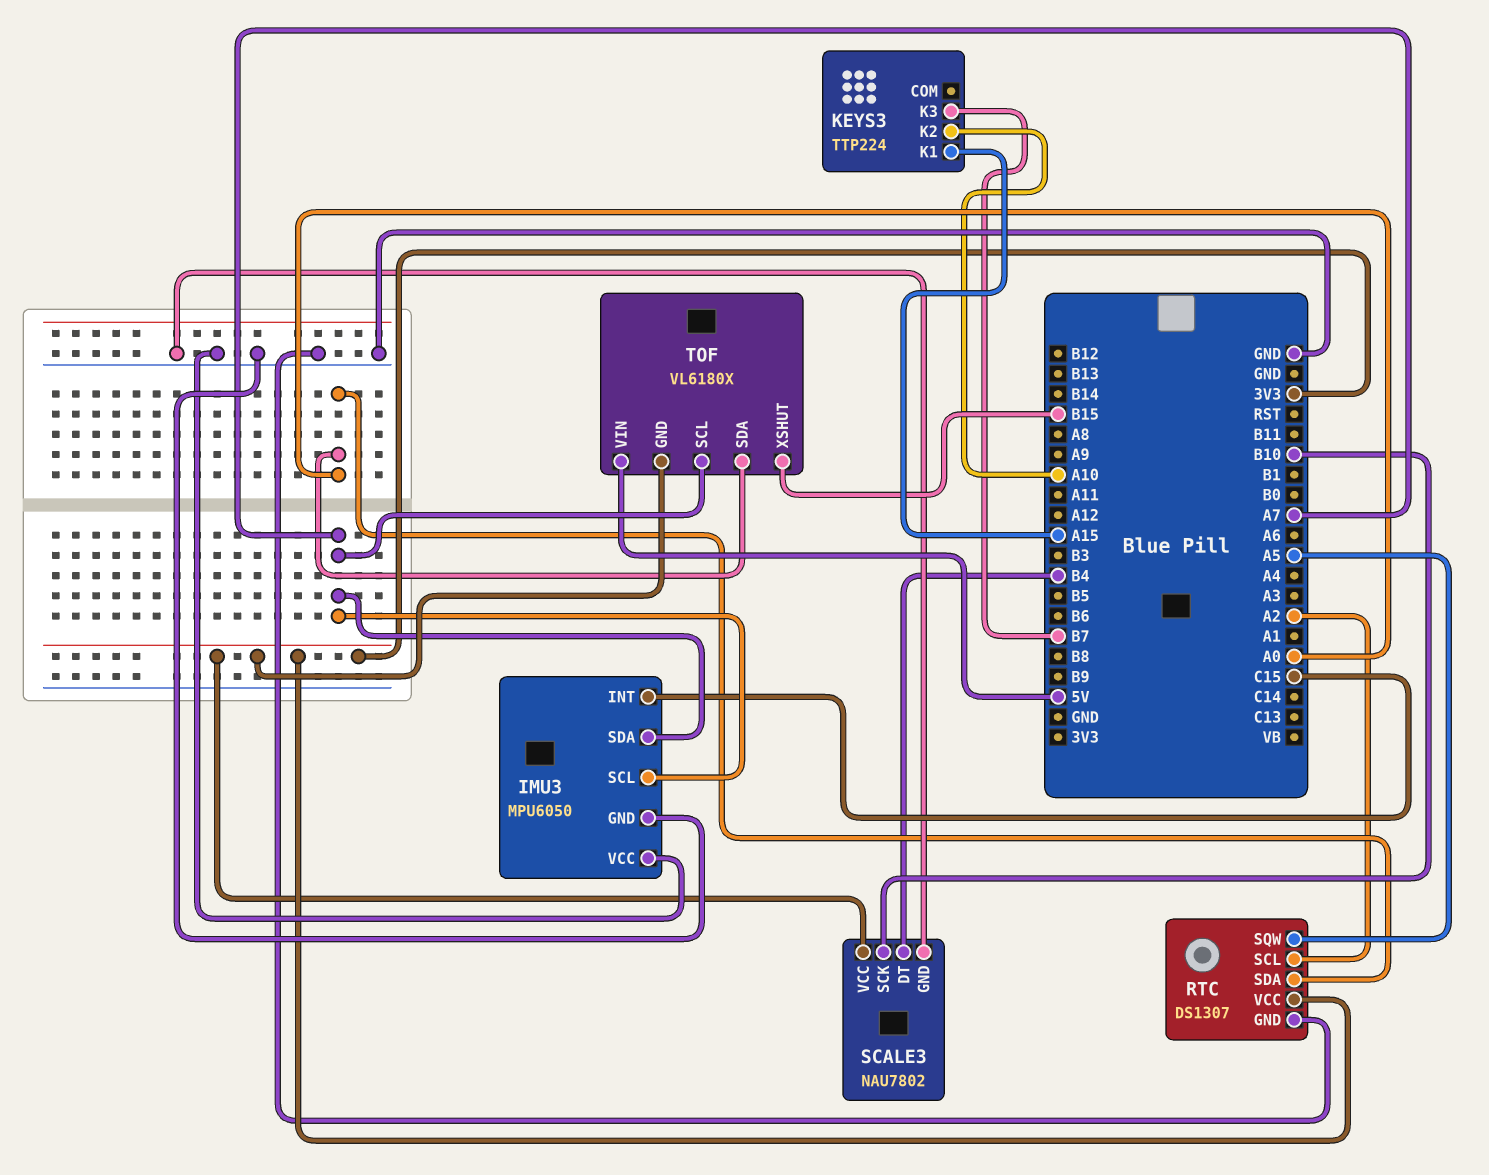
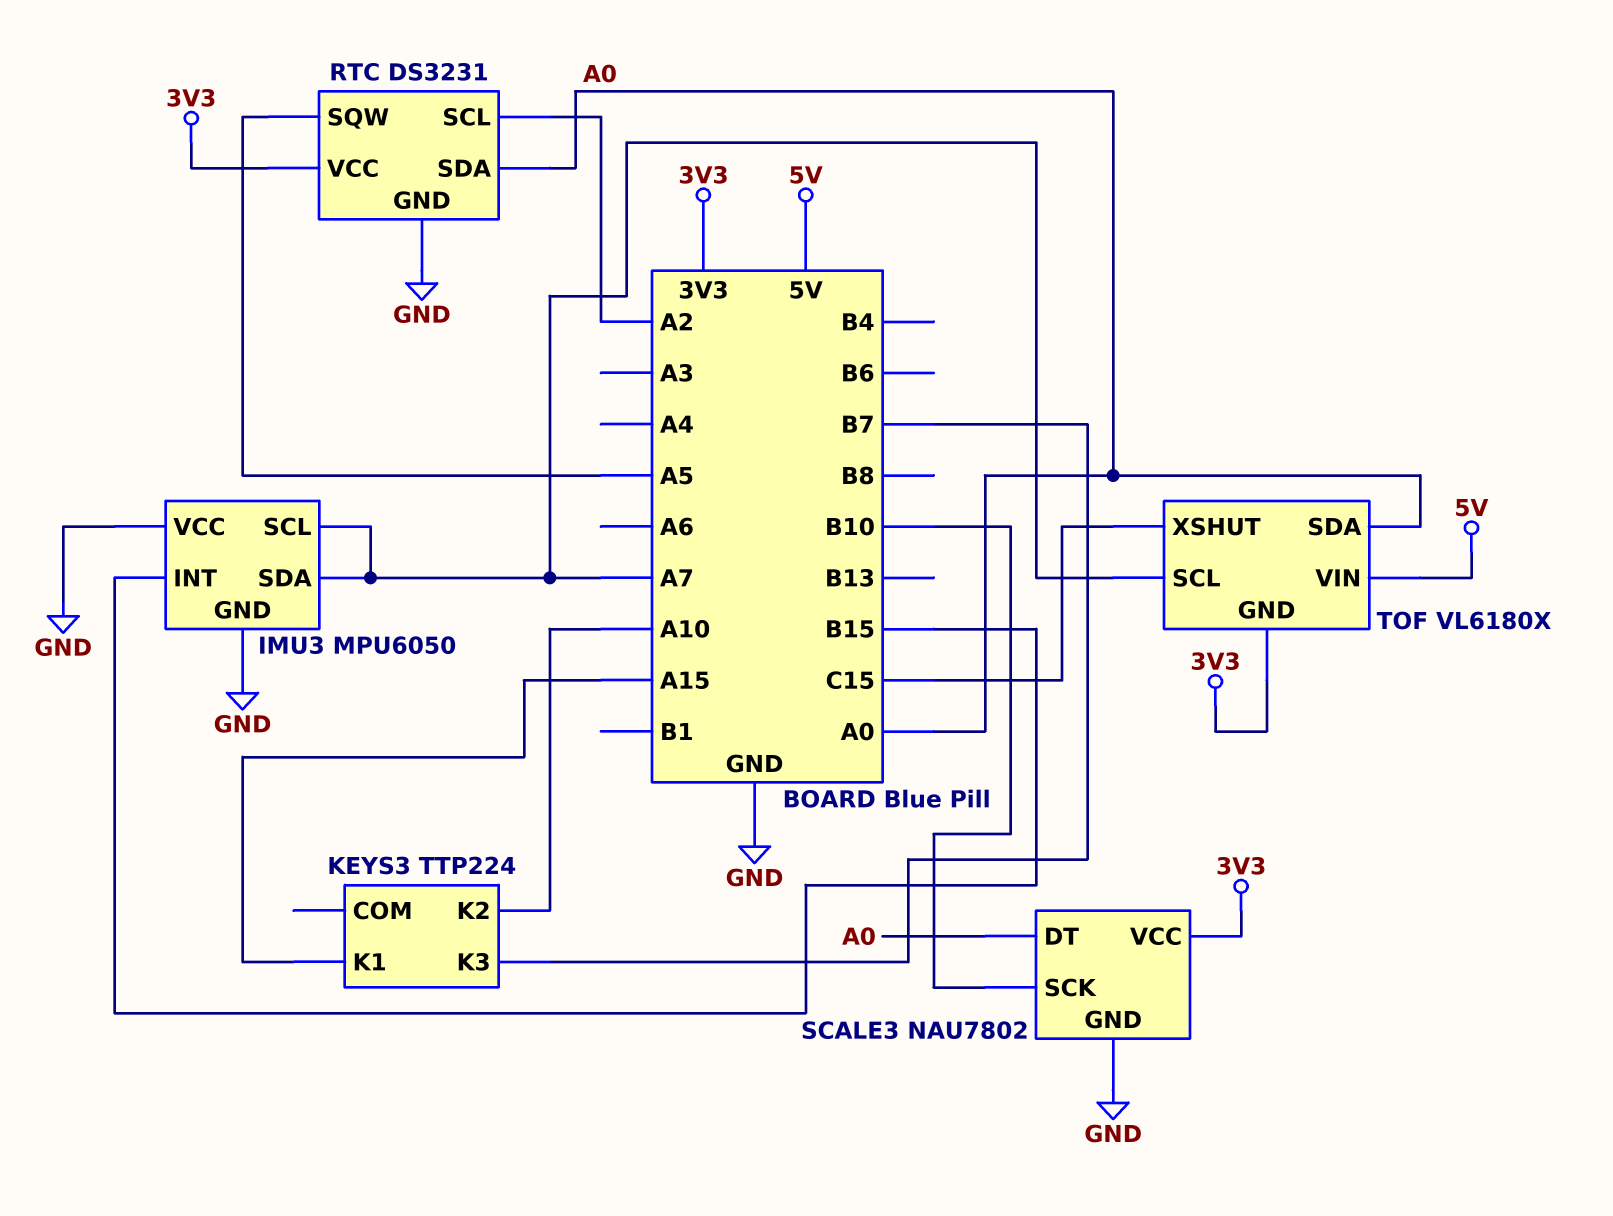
IMU3 pin INT: C15 -> B15
RTC: DS1307 -> DS3231
SCALE3 pin DT: B4 -> A0
TOF pin XSHUT: B15 -> C15

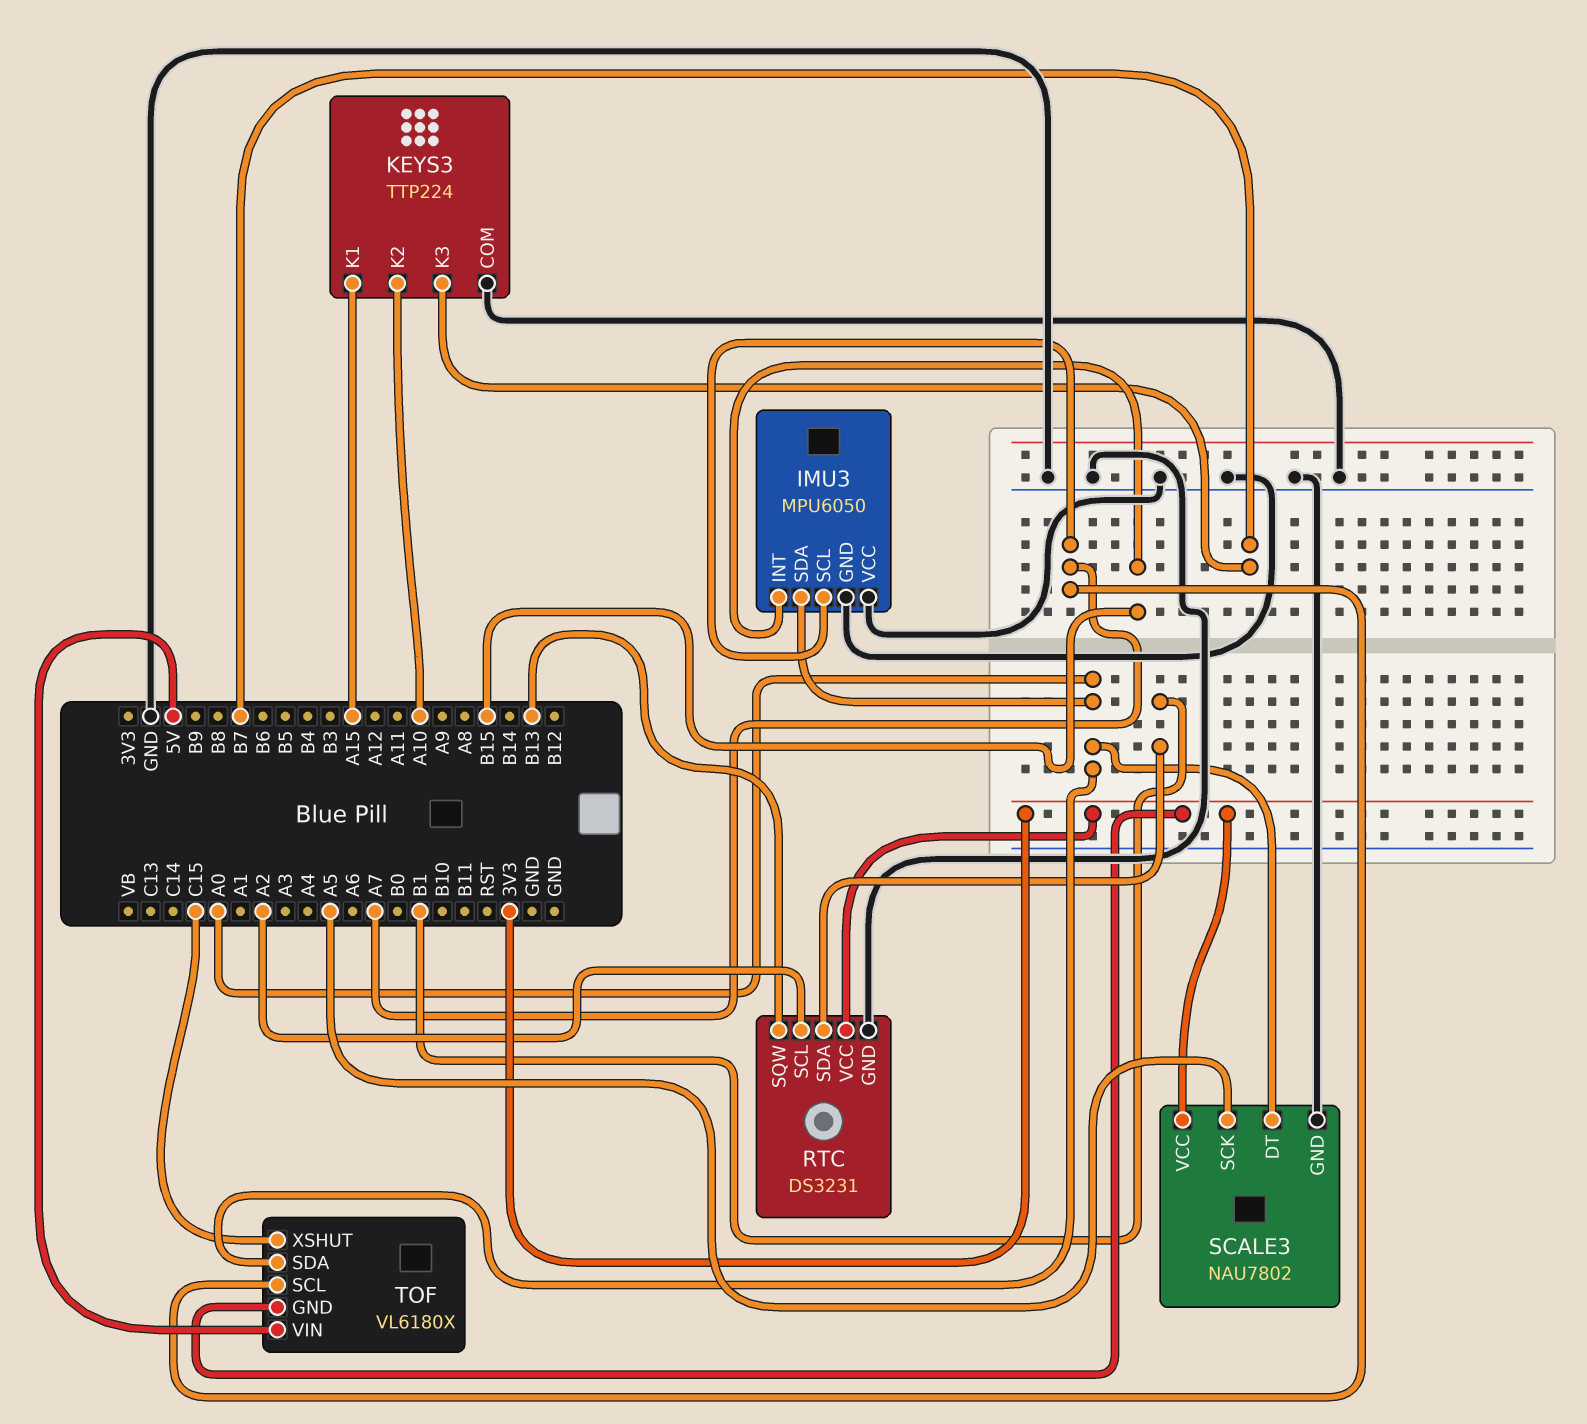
IMU3 pin SDA: A7 -> A0
KEYS3 pin COM: none -> GND
RTC pin SDA: A0 -> B1
RTC pin SQW: A5 -> B13
SCALE3 pin SCK: B10 -> A5

